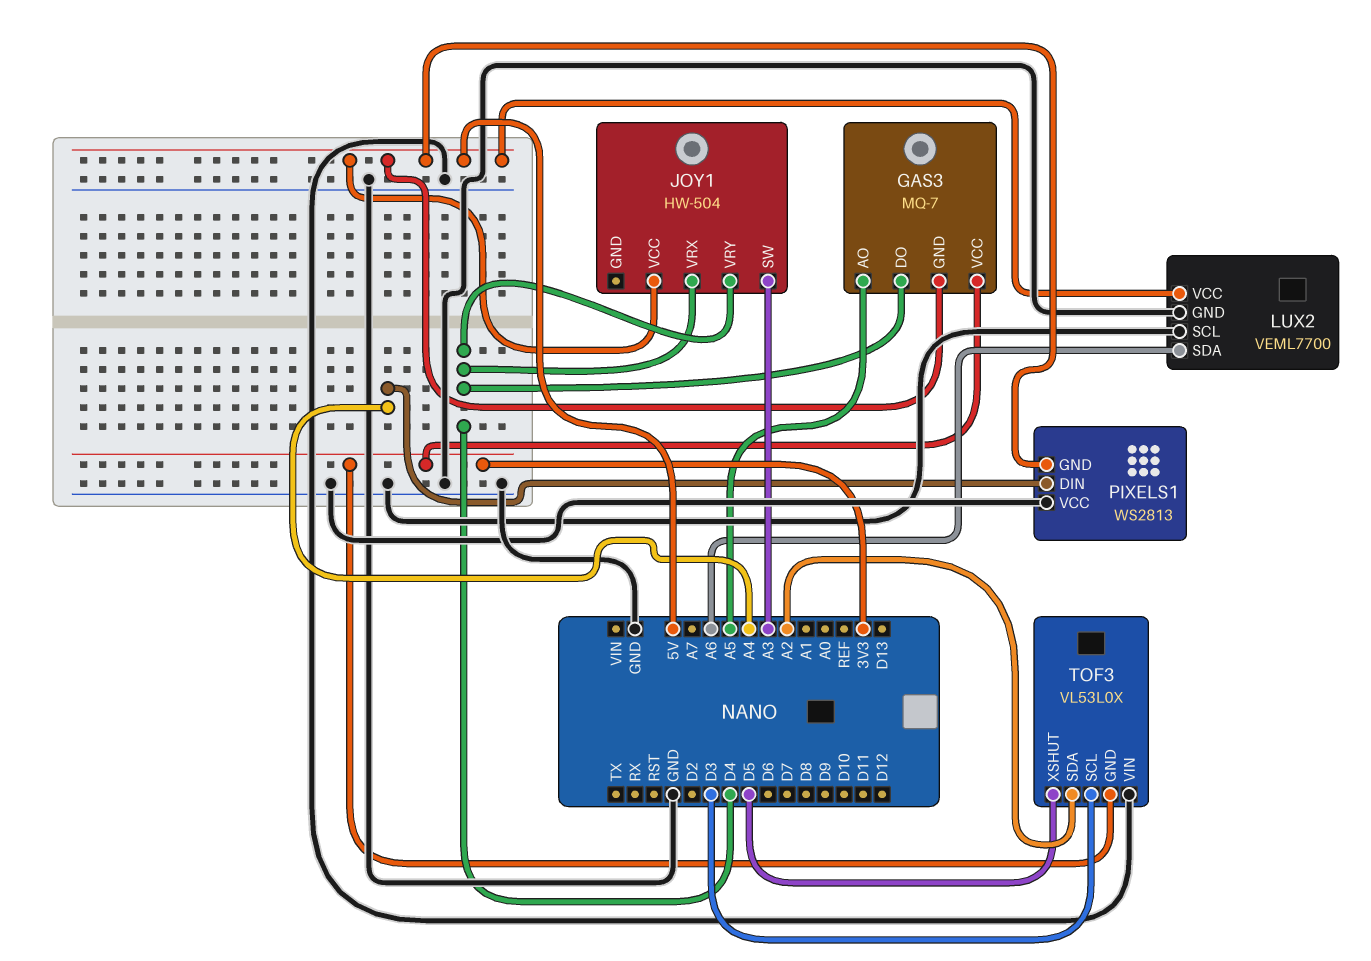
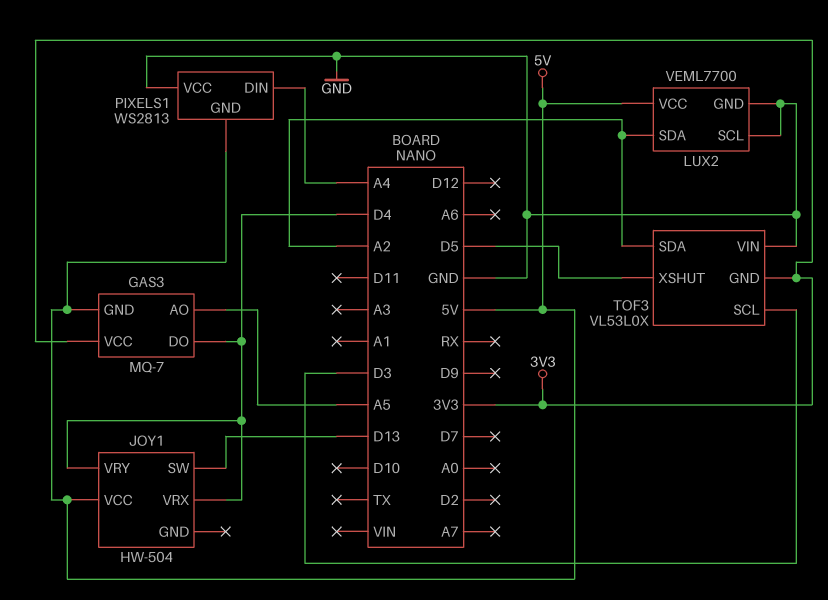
JOY1 pin SW: A3 -> D13
LUX2 pin SDA: A6 -> A2

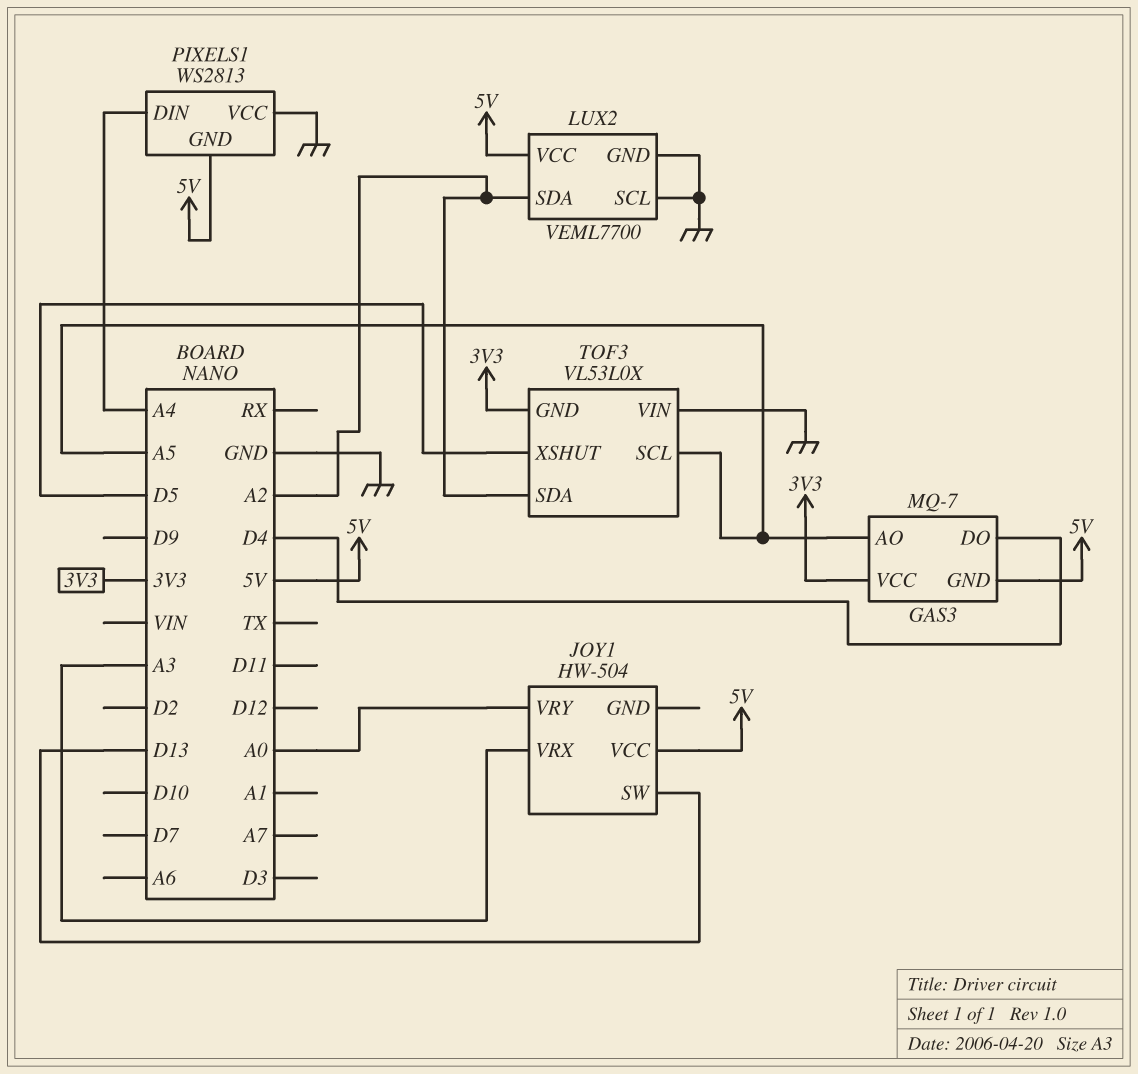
JOY1 pin VRX: D4 -> A3
JOY1 pin VRY: D4 -> A0
TOF3 pin SCL: D3 -> A5

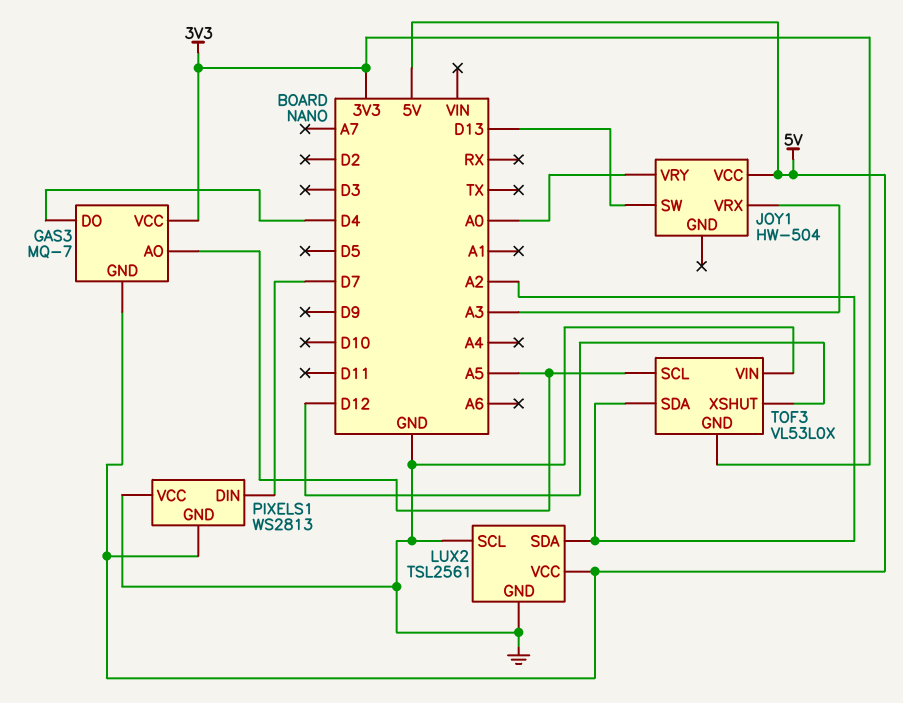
LUX2: VEML7700 -> TSL2561
PIXELS1 pin DIN: A4 -> D7
TOF3 pin XSHUT: D5 -> D12

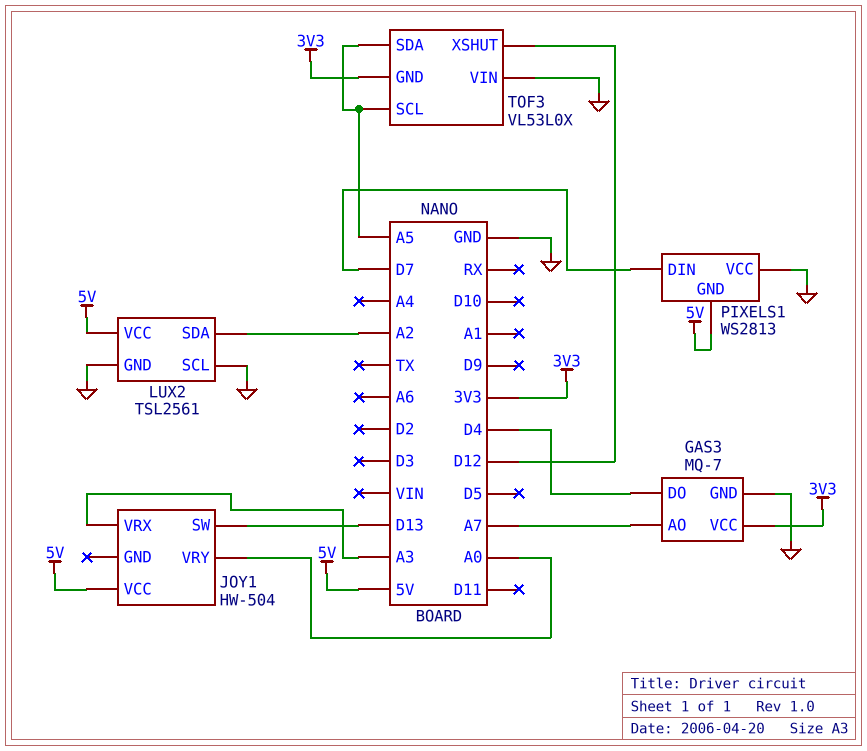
GAS3 pin AO: A5 -> A7
GAS3 pin GND: 5V -> GND
TOF3 pin SDA: A2 -> A5

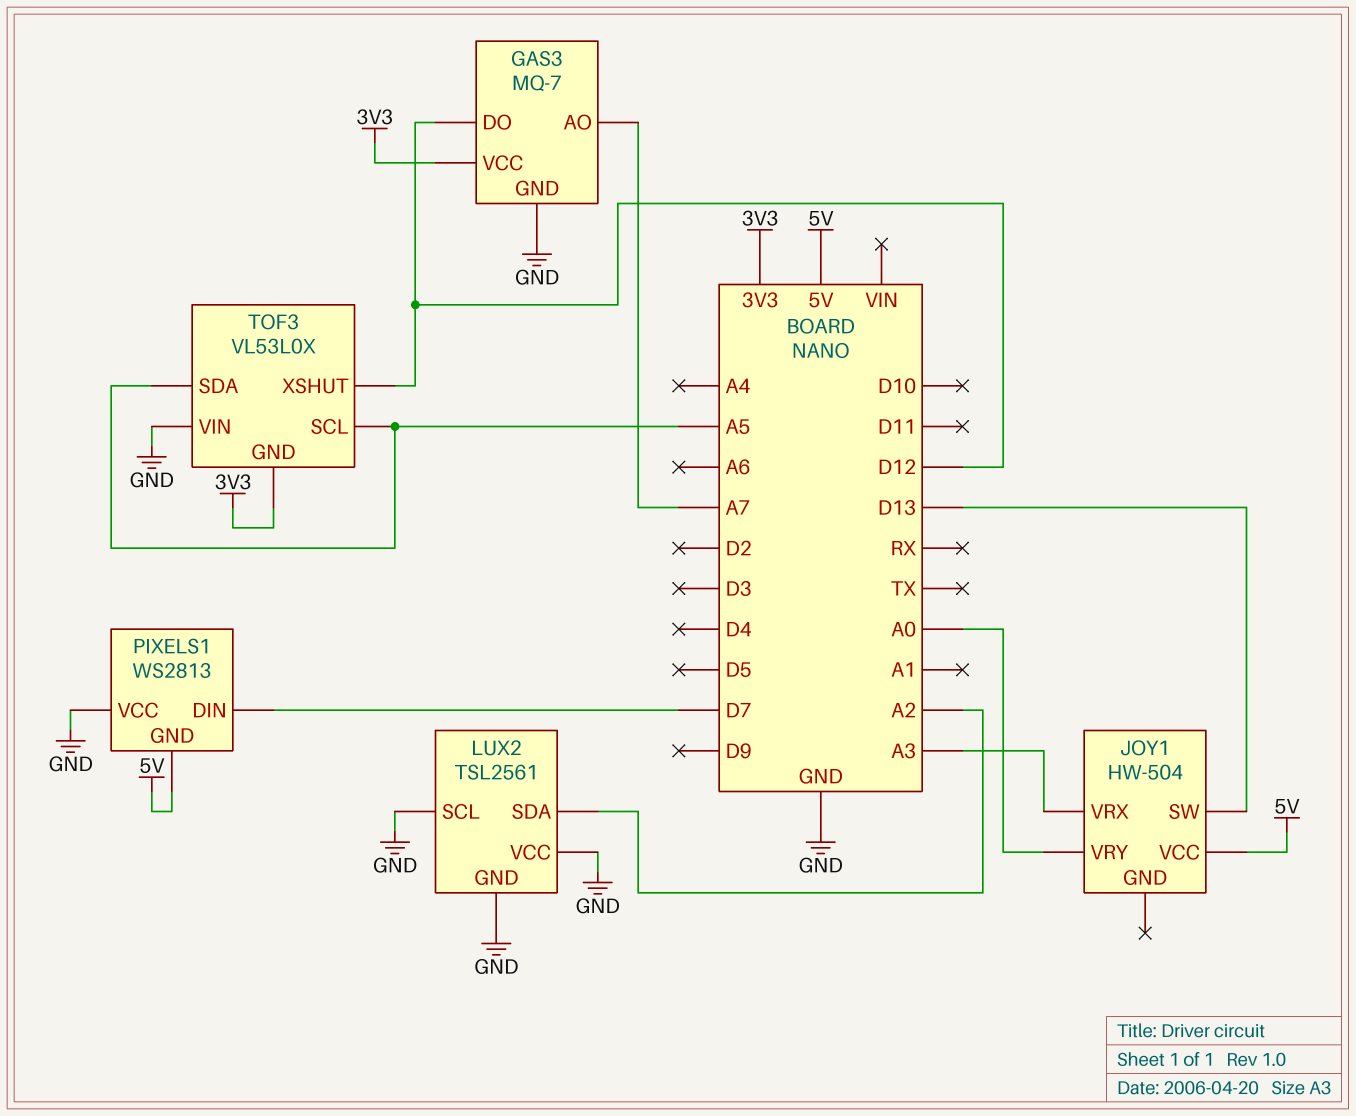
GAS3 pin DO: D4 -> D12
LUX2 pin VCC: 5V -> GND

